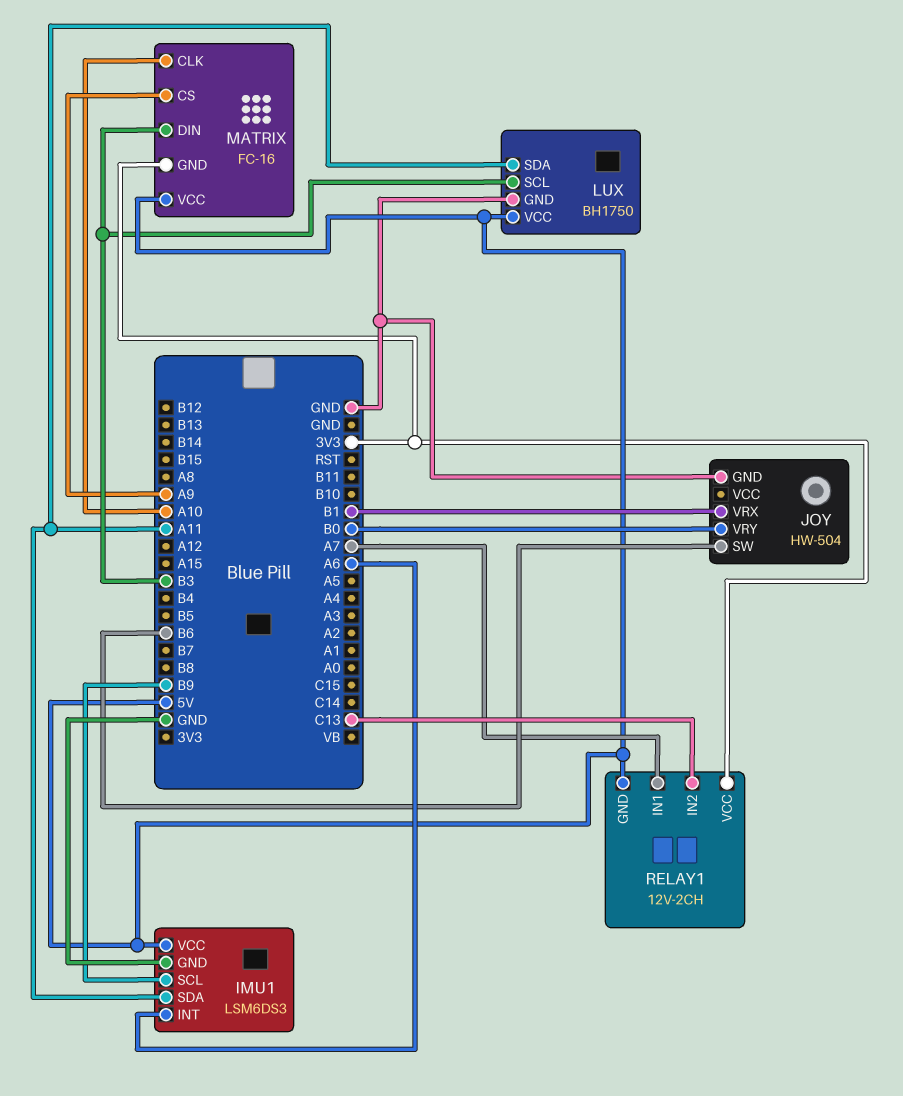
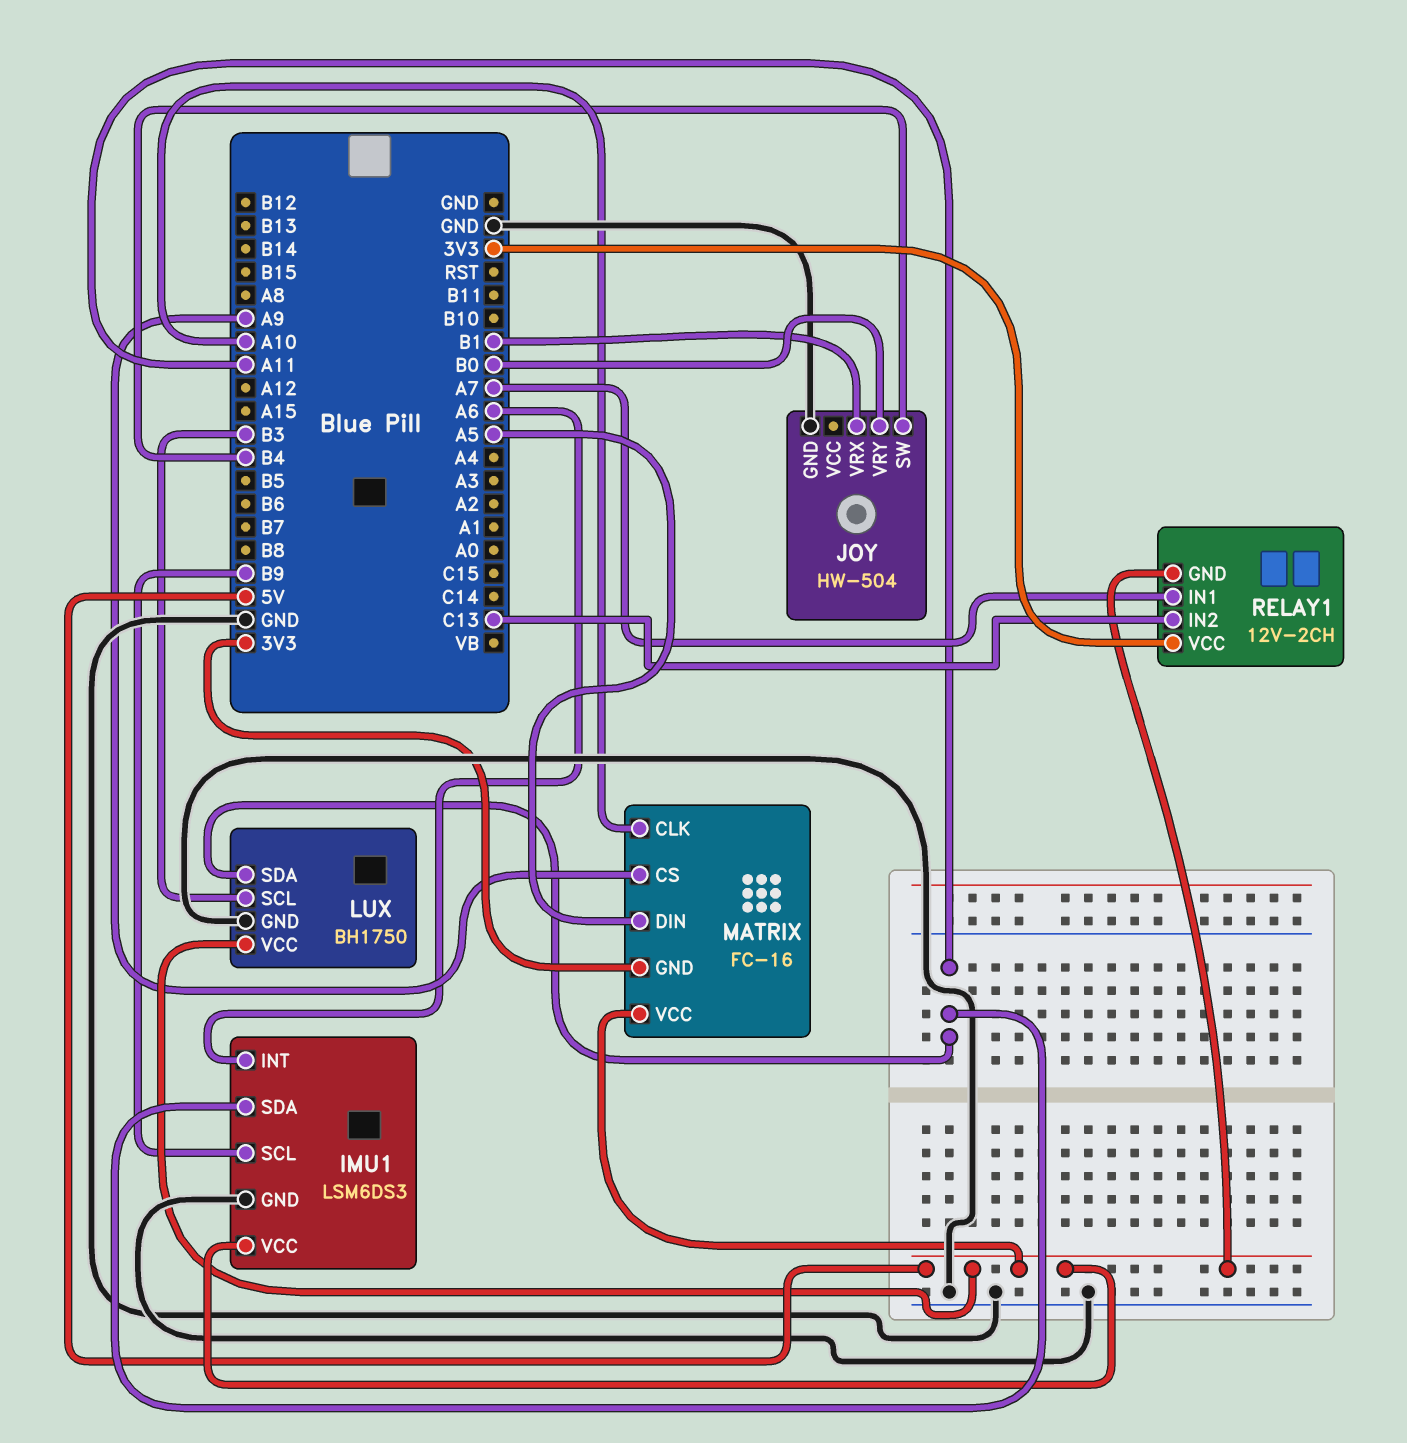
JOY pin SW: B6 -> B4
MATRIX pin DIN: B3 -> A5

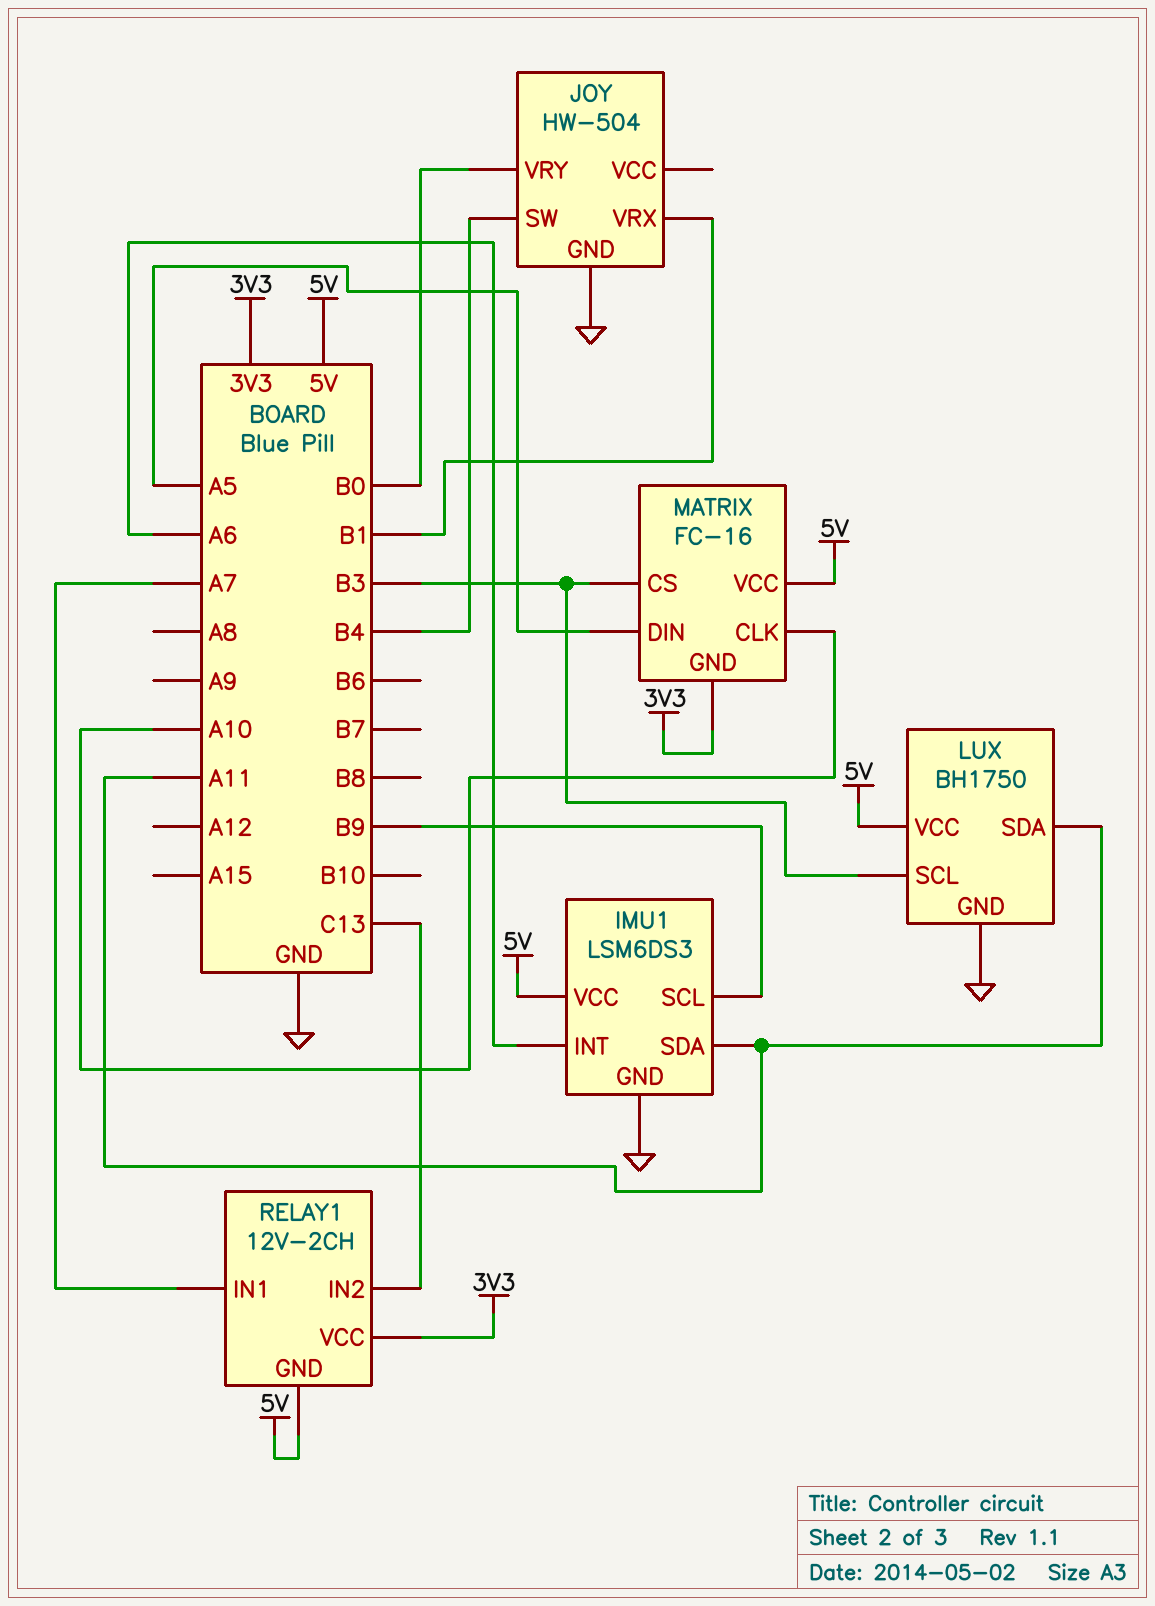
MATRIX pin CS: A9 -> B3

